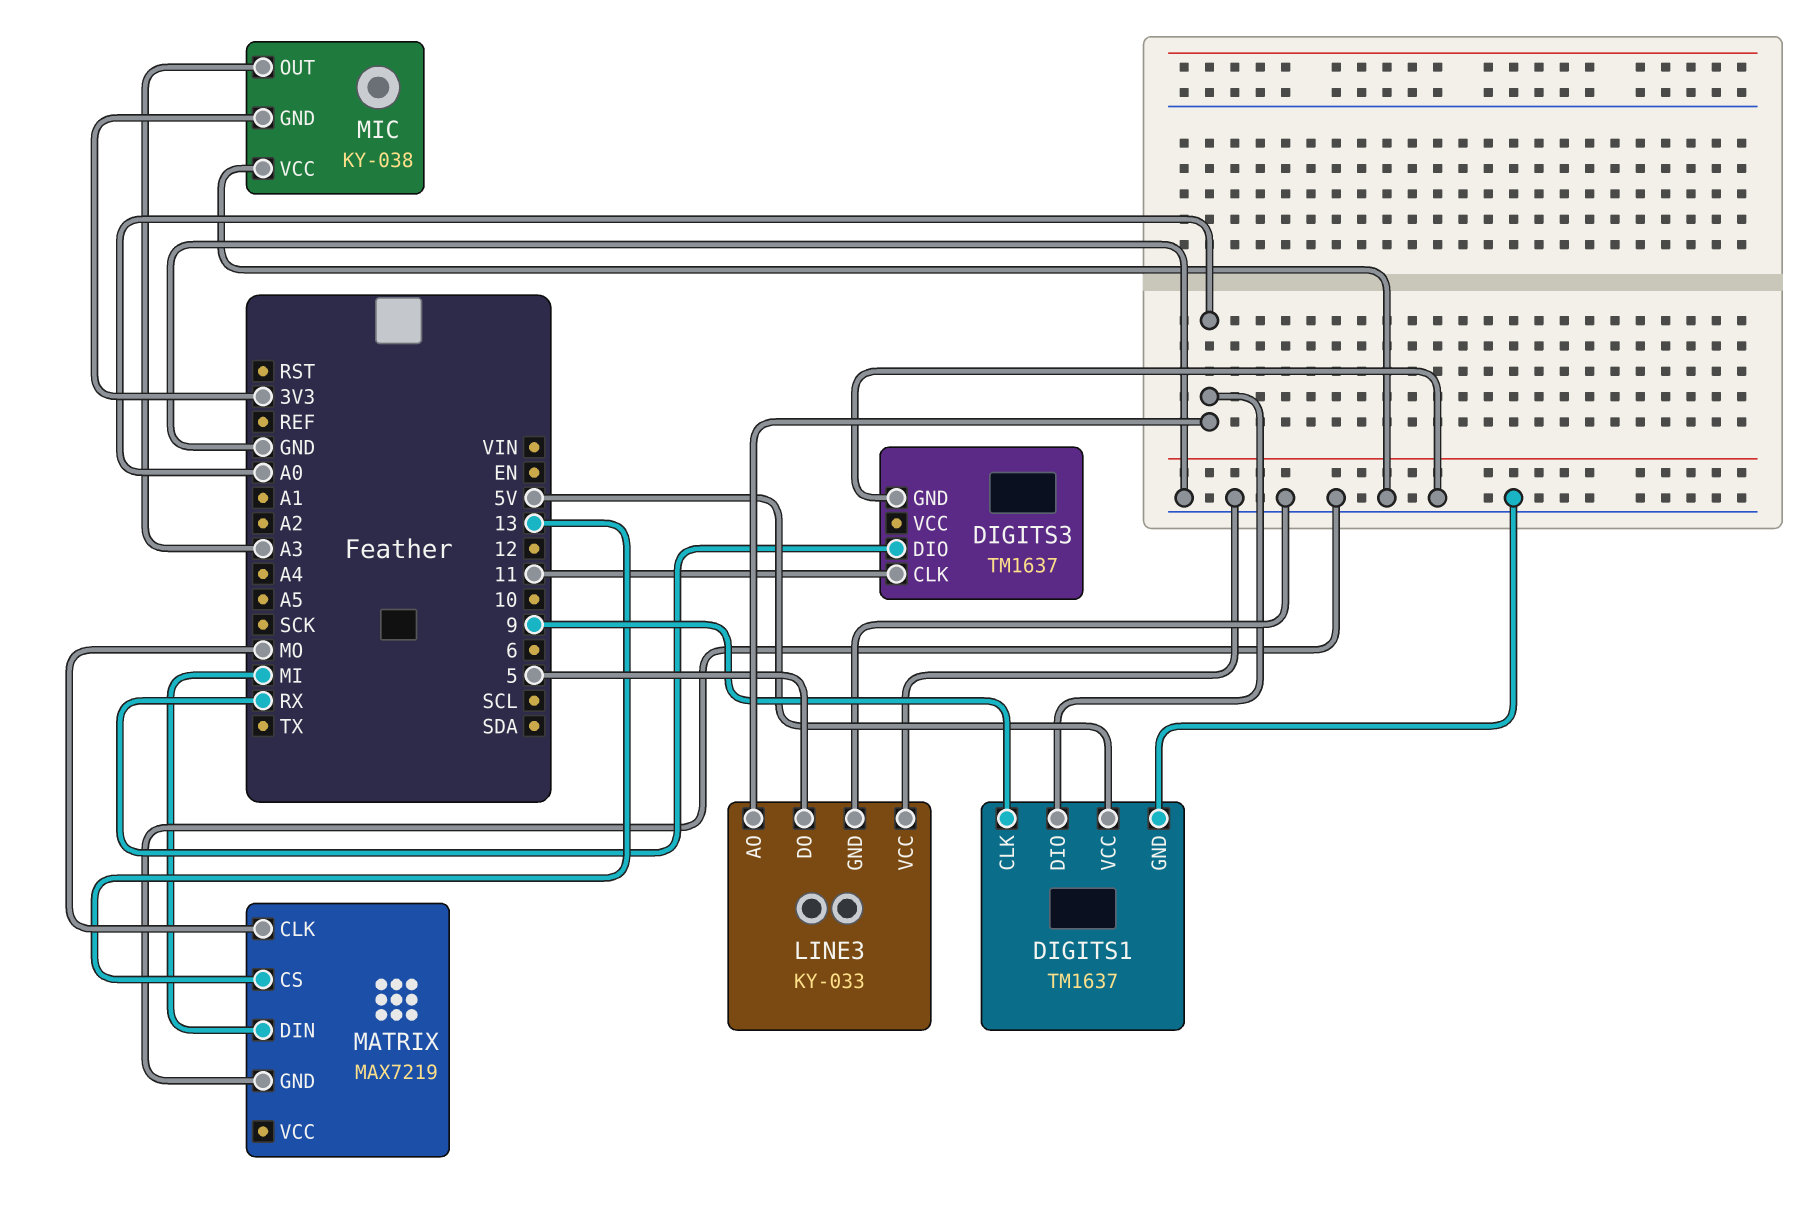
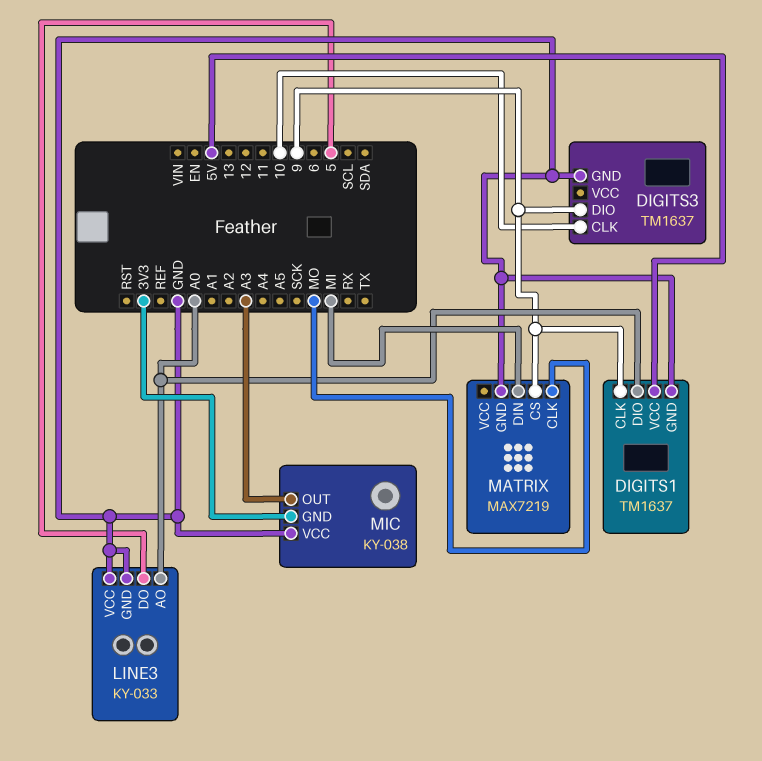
DIGITS3 pin CLK: 11 -> 10
DIGITS3 pin DIO: RX -> 9
MATRIX pin CS: 13 -> 9

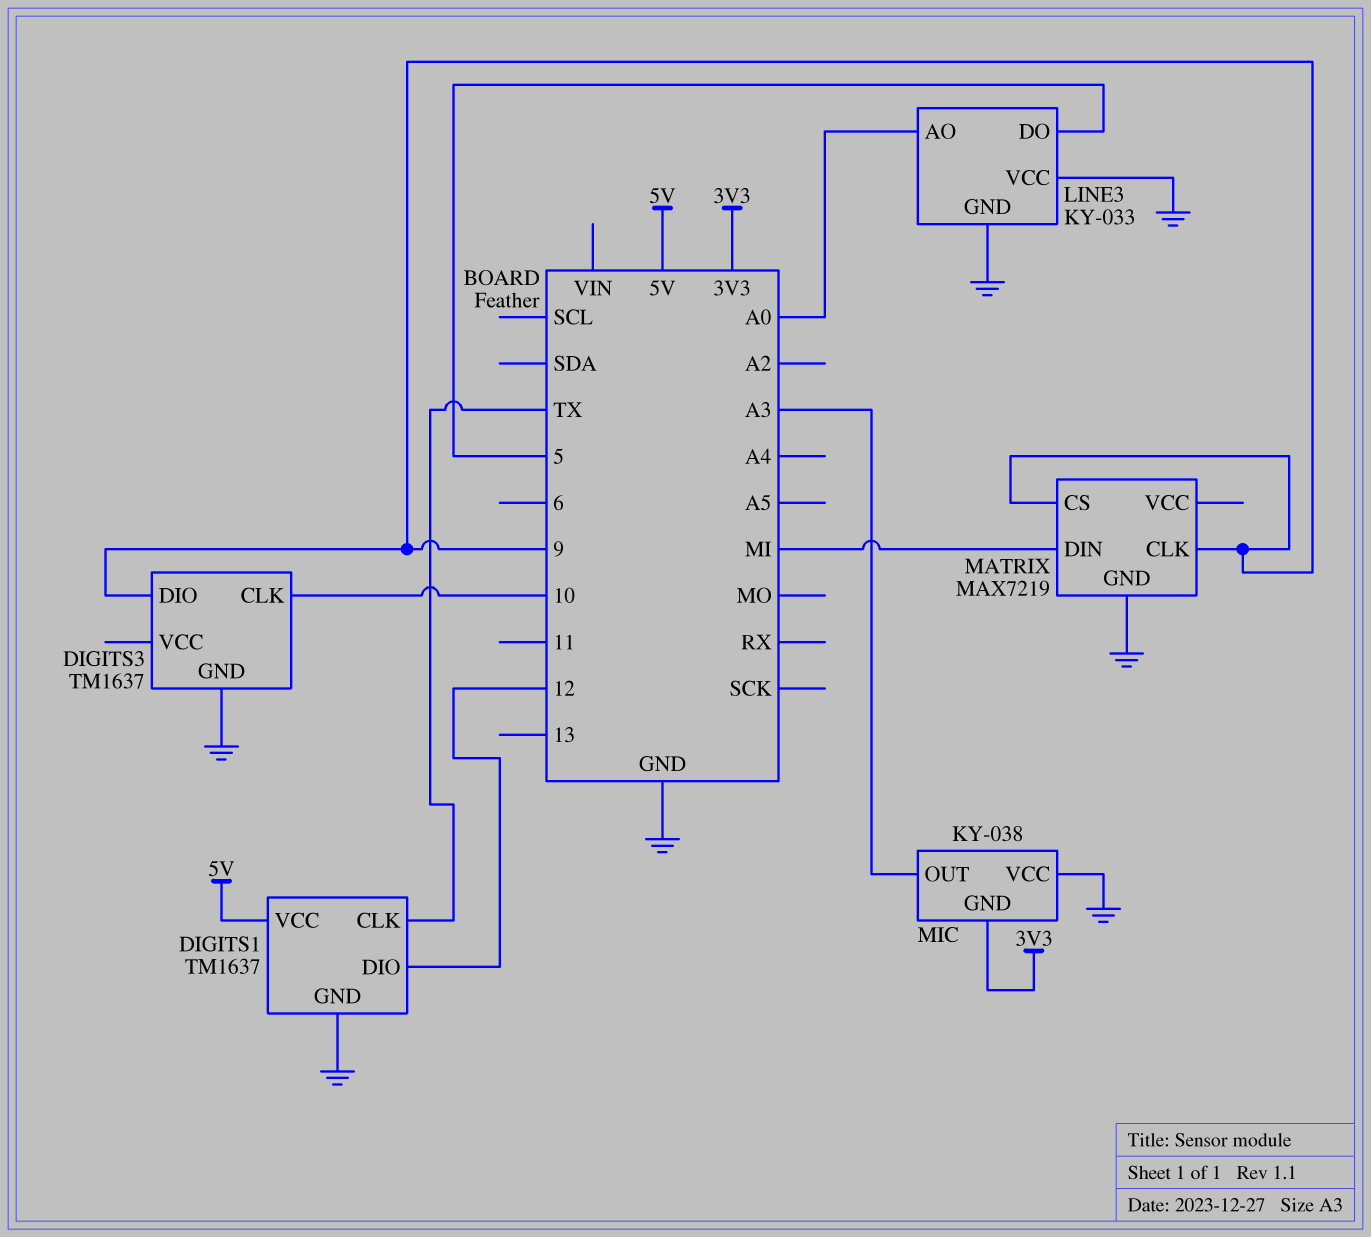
DIGITS1 pin CLK: 9 -> TX
DIGITS1 pin DIO: A0 -> 12
MATRIX pin CLK: MO -> 9

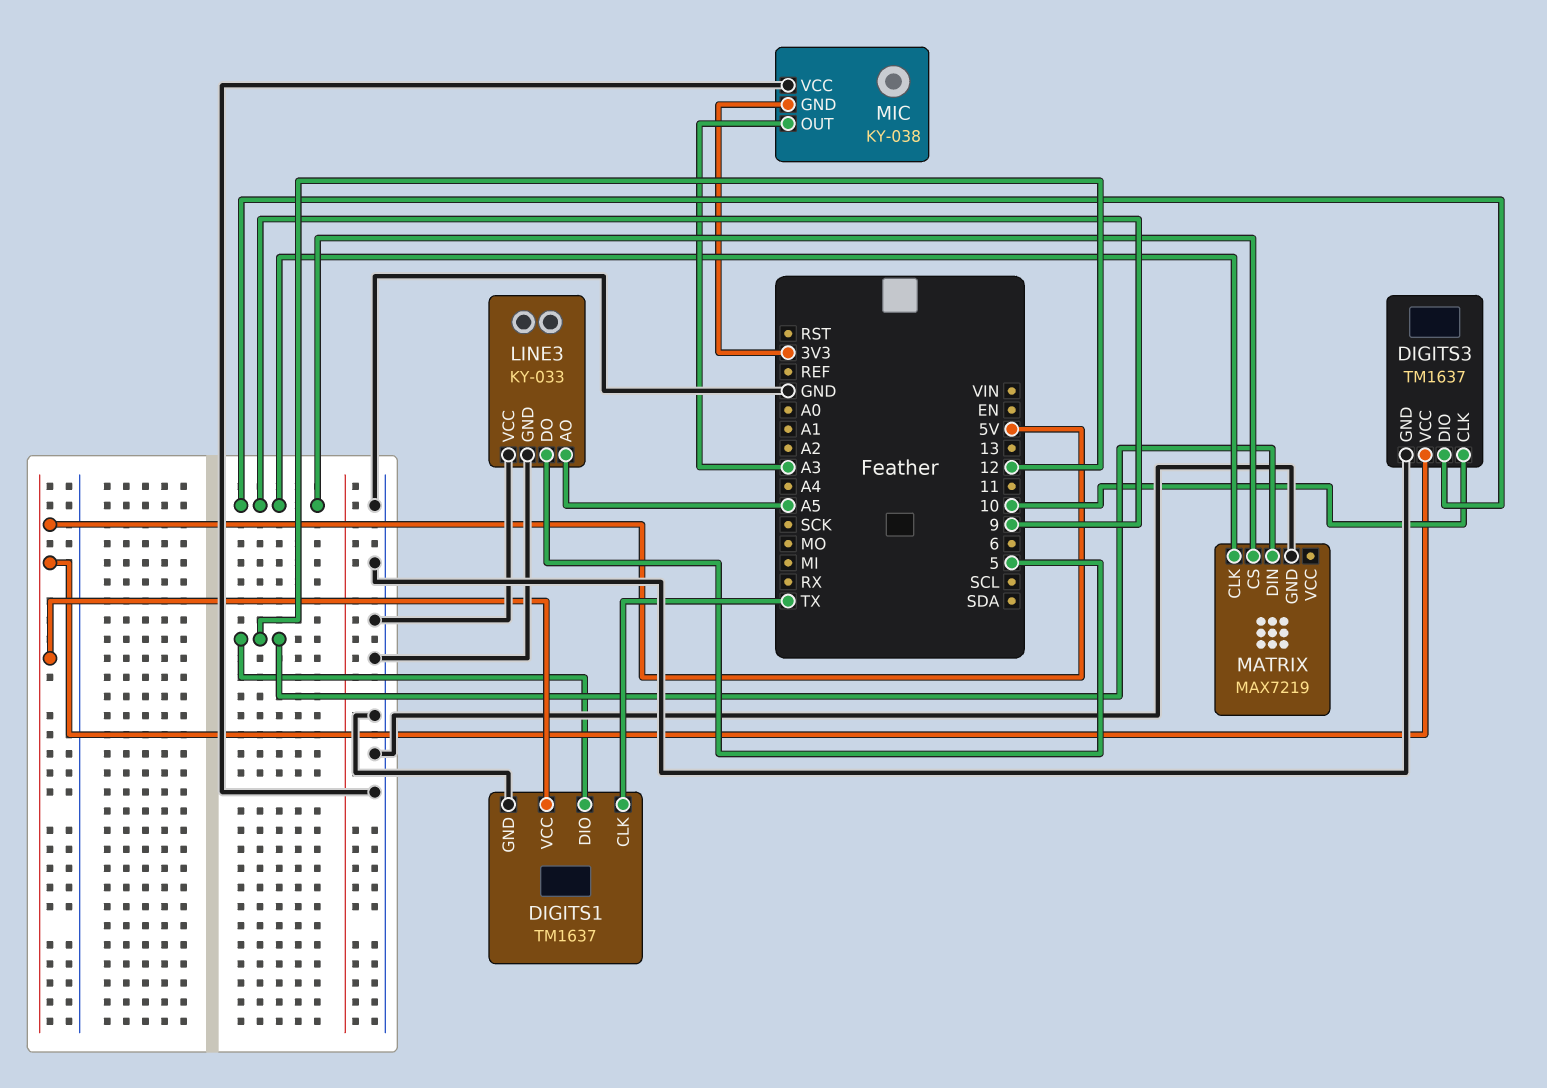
DIGITS3 pin VCC: none -> 5V
LINE3 pin AO: A0 -> A5
MATRIX pin DIN: MI -> 12

